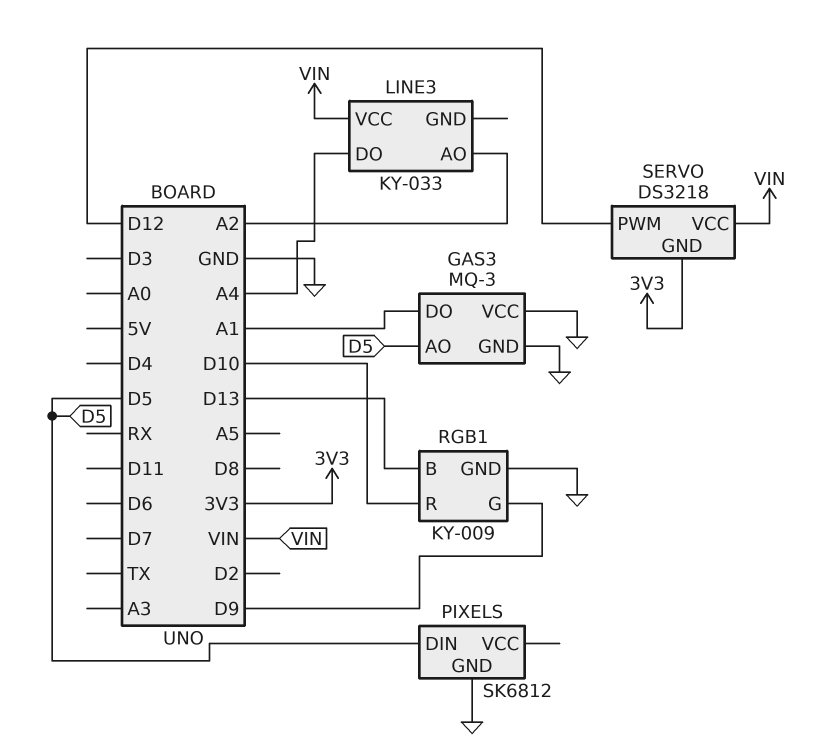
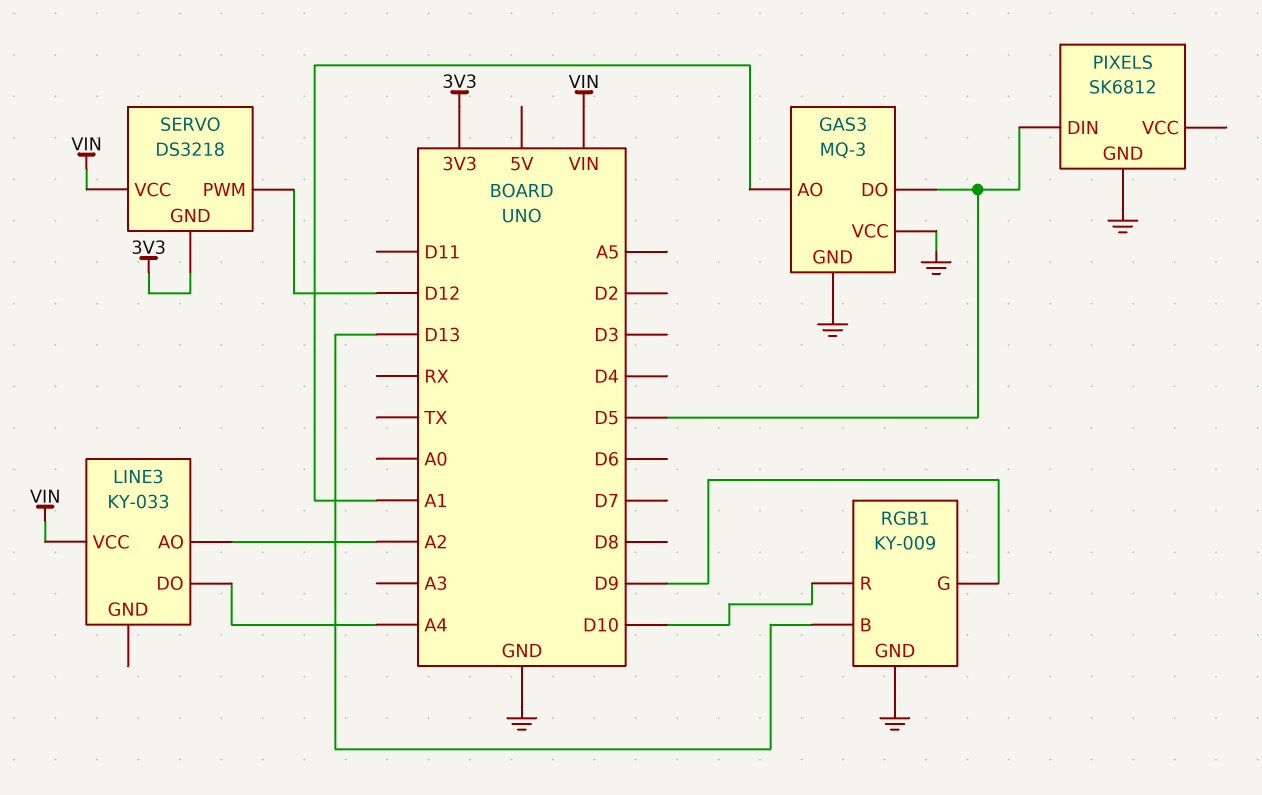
GAS3 pin AO: D5 -> A1
GAS3 pin DO: A1 -> D5

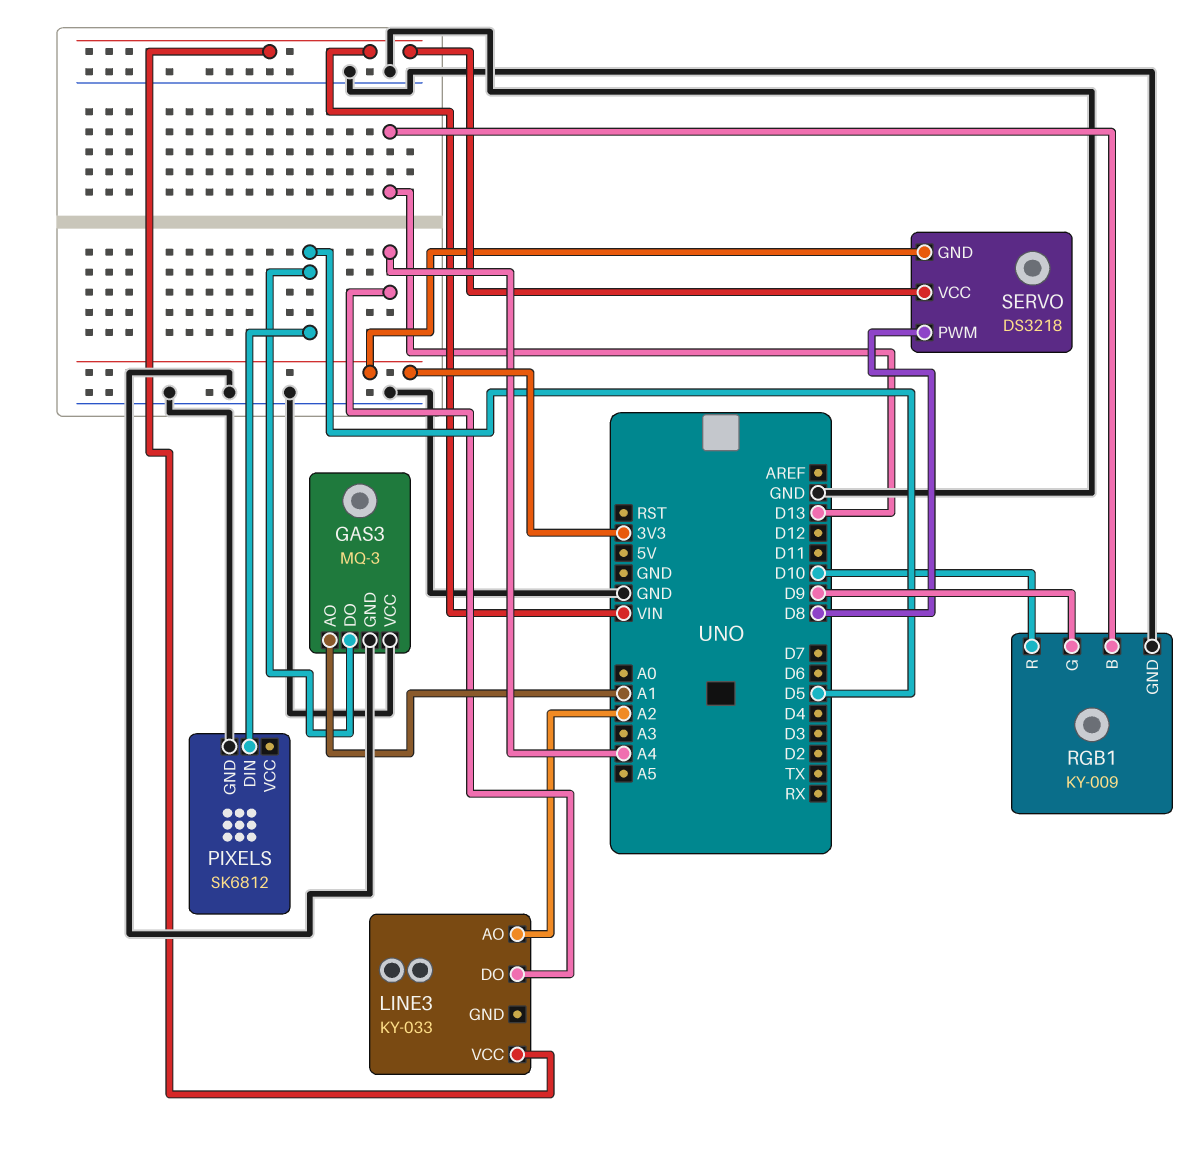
SERVO pin PWM: D12 -> D8

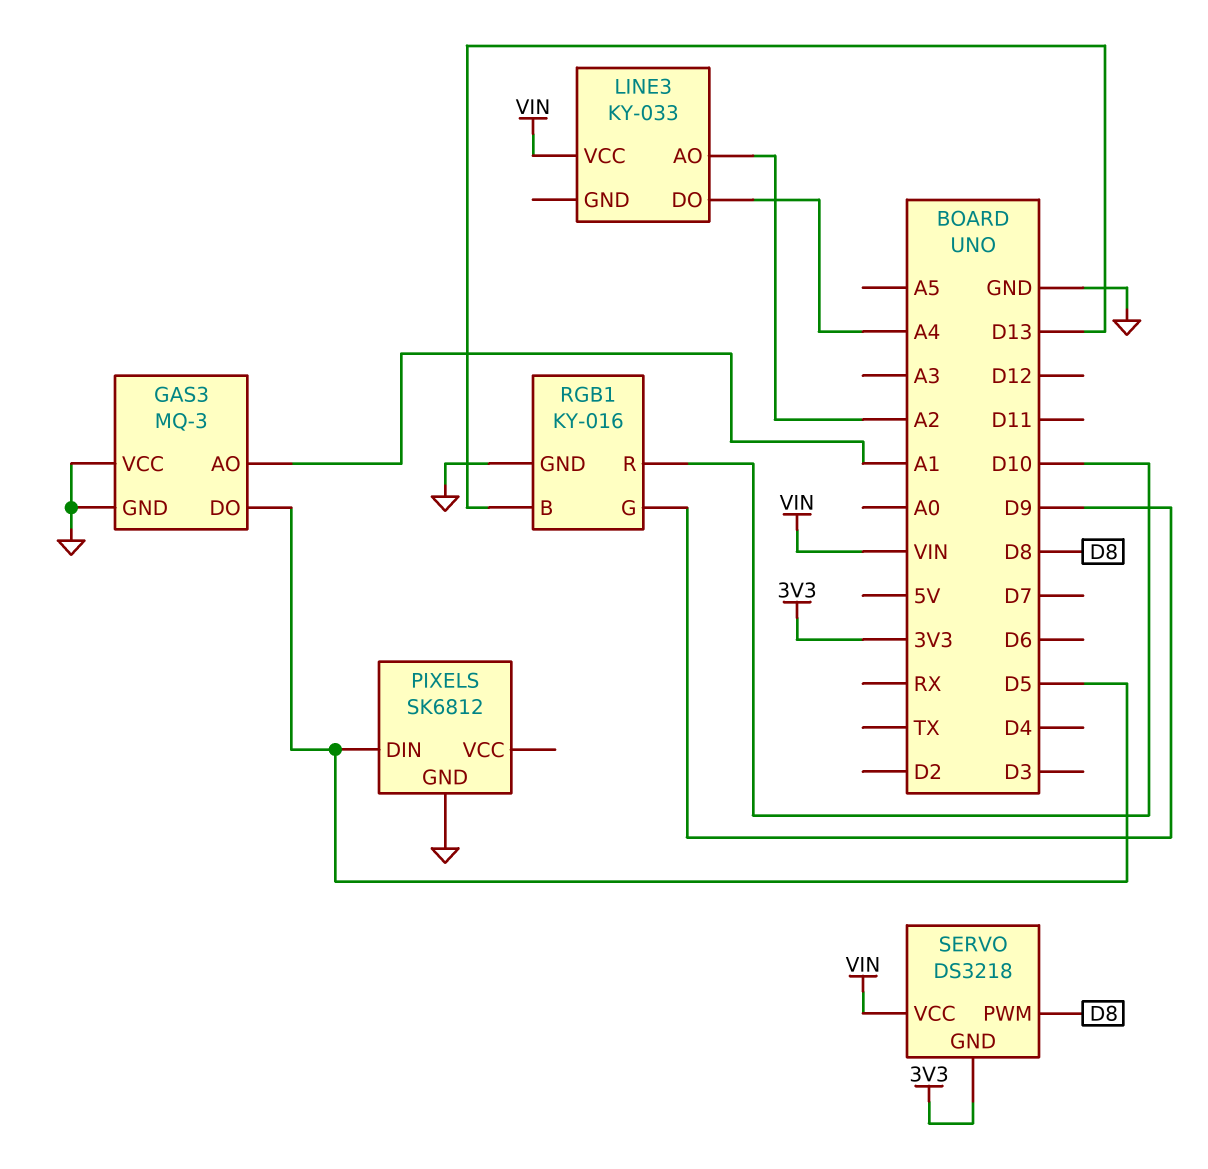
RGB1: KY-009 -> KY-016

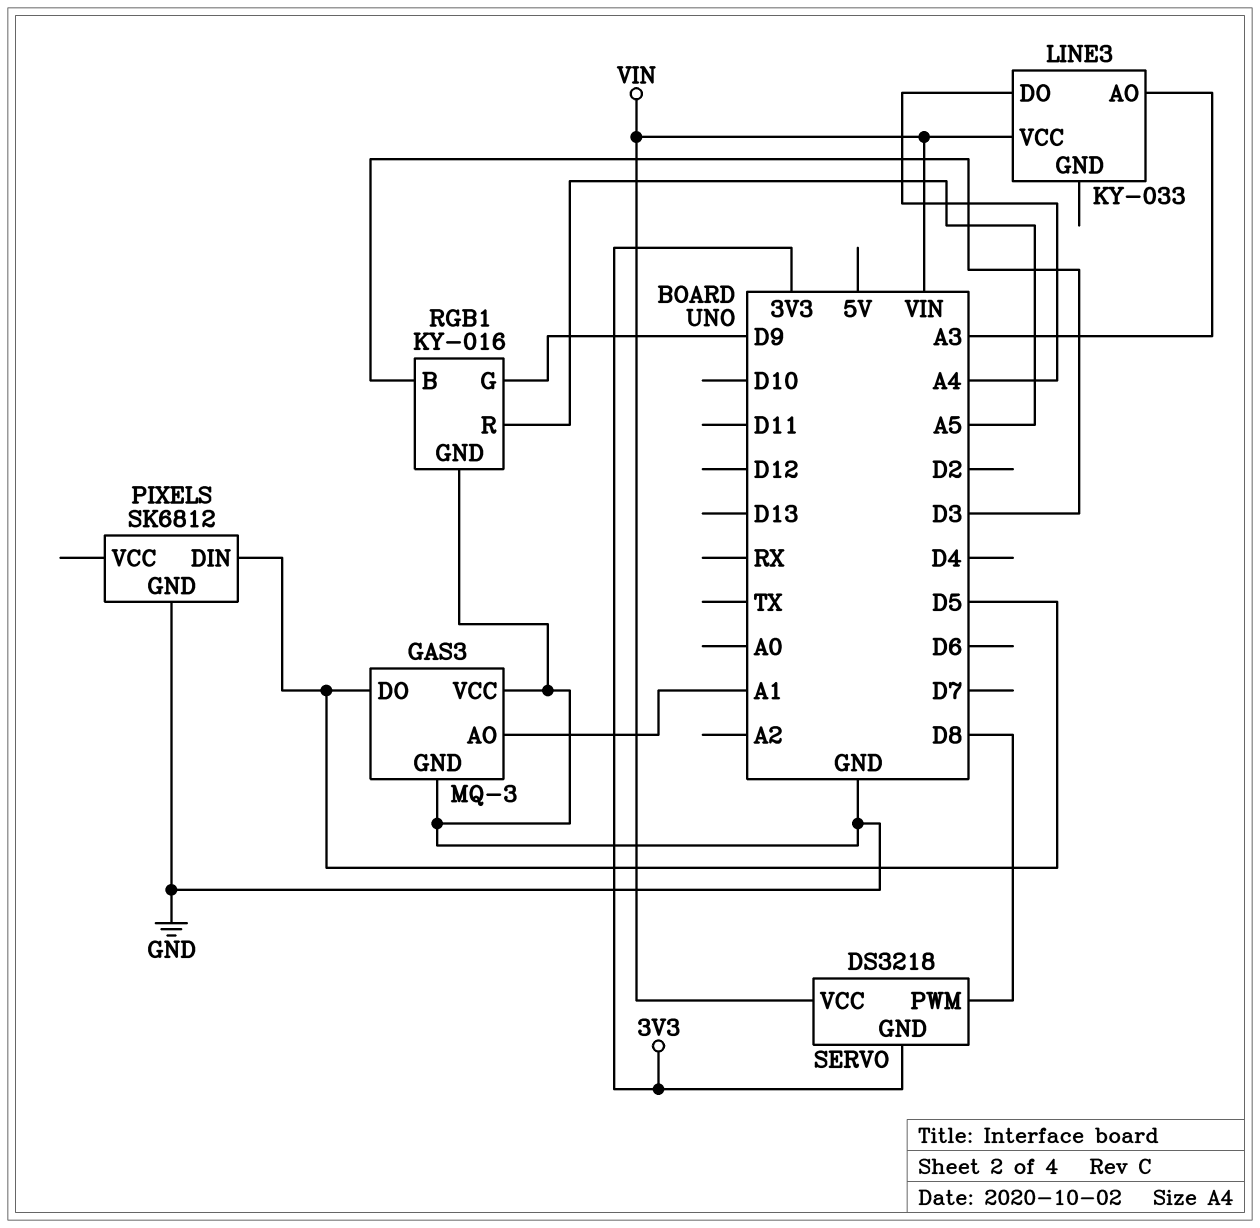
LINE3 pin AO: A2 -> A3
RGB1 pin B: D13 -> D3
RGB1 pin R: D10 -> A5

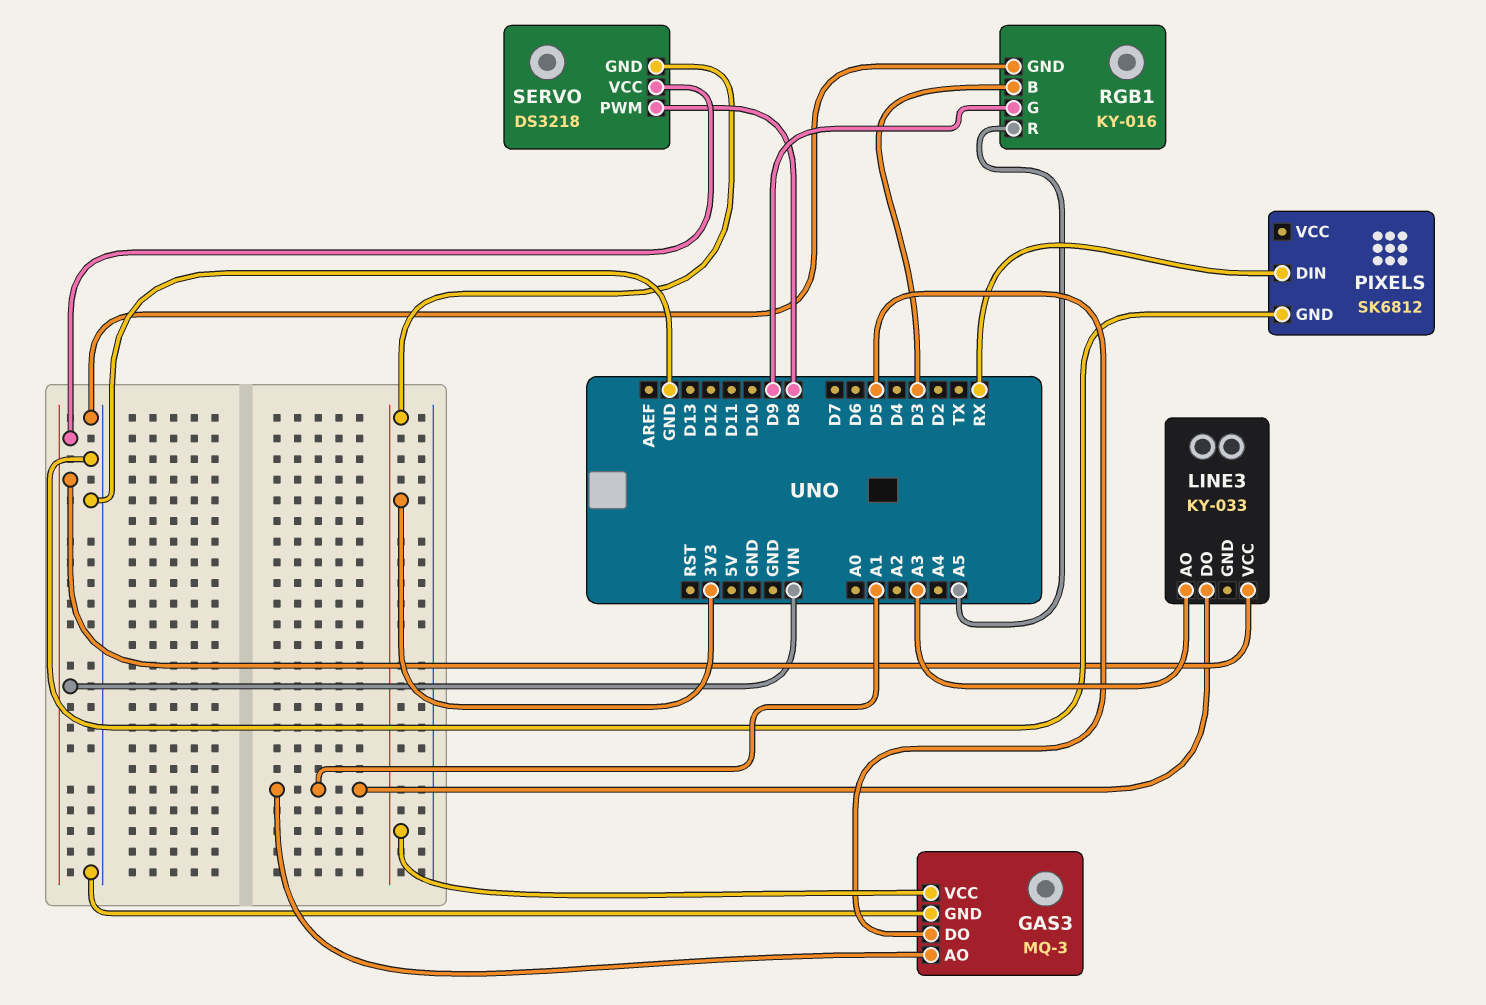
GAS3 pin VCC: GND -> 3V3
LINE3 pin DO: A4 -> A1
PIXELS pin DIN: D5 -> RX

